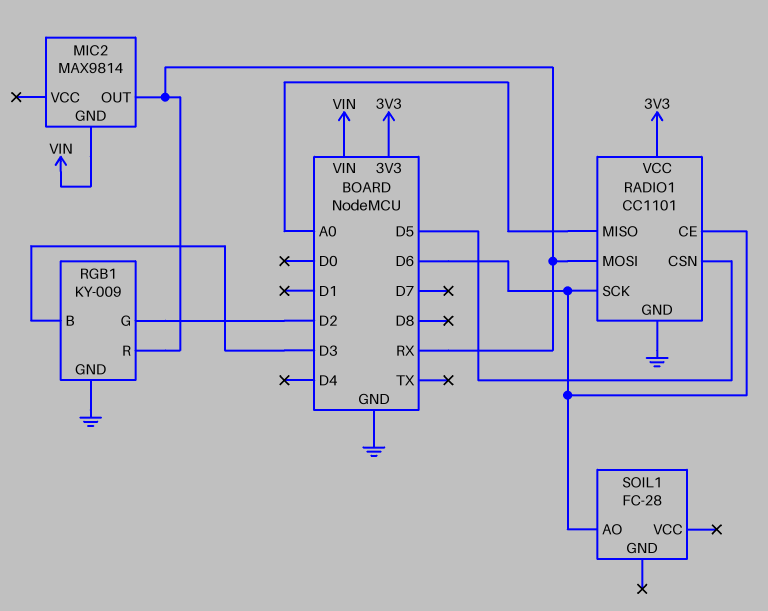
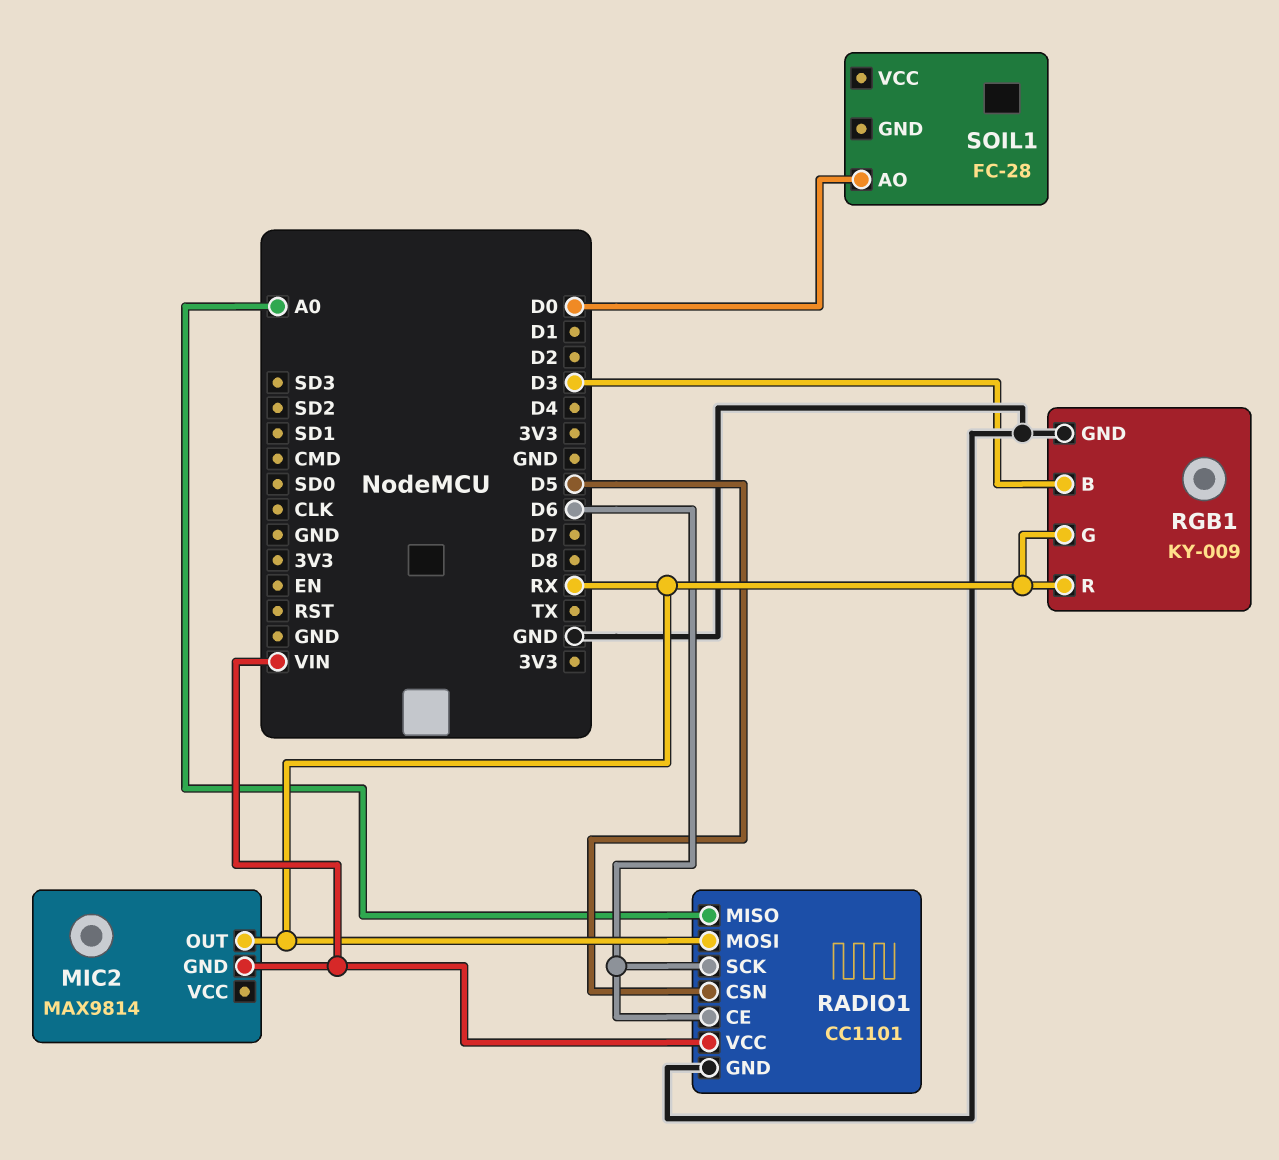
RADIO1 pin VCC: 3V3 -> VIN
RGB1 pin G: D2 -> RX
SOIL1 pin AO: D6 -> D0

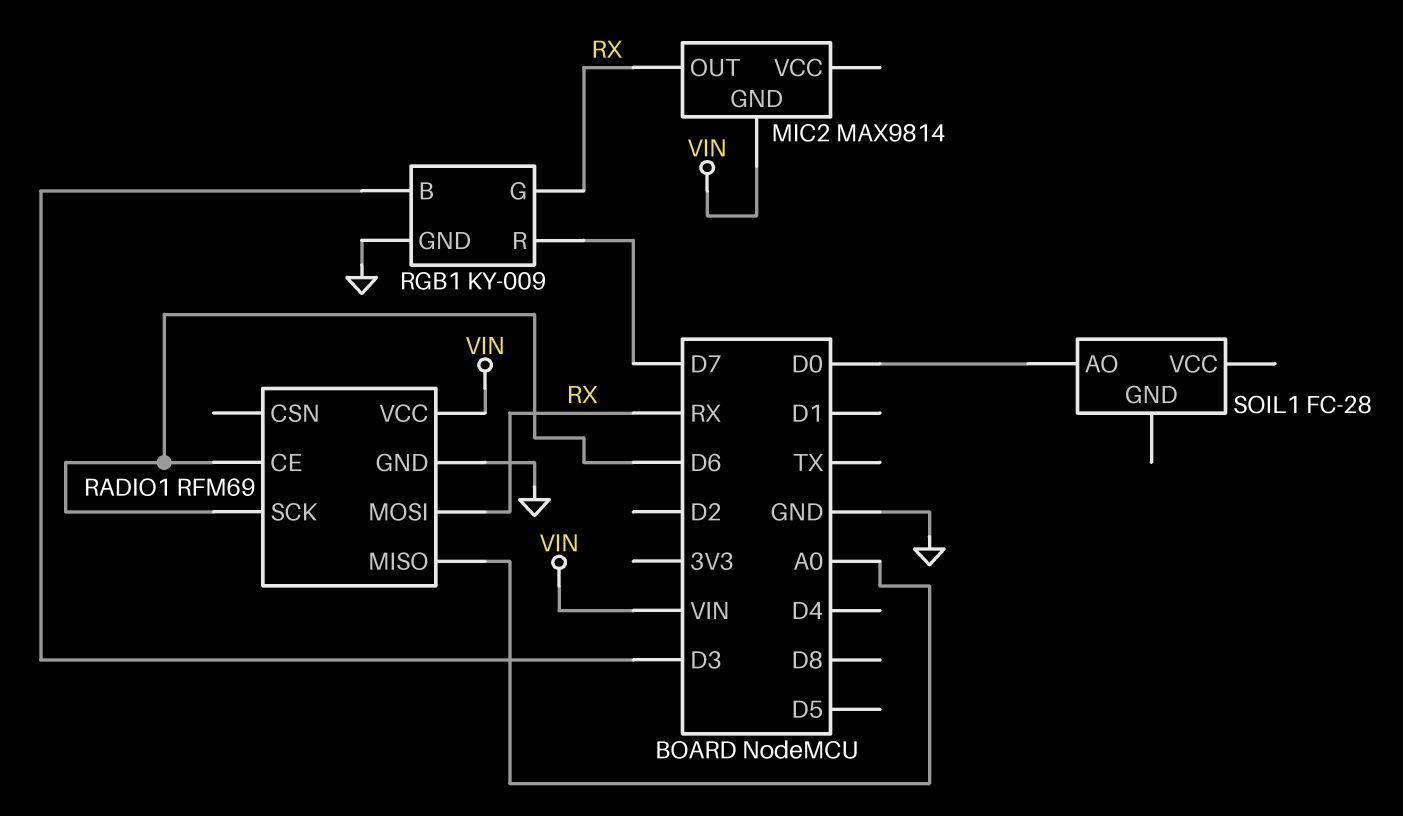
RADIO1: CC1101 -> RFM69
RADIO1 pin CSN: D5 -> none
RGB1 pin R: RX -> D7

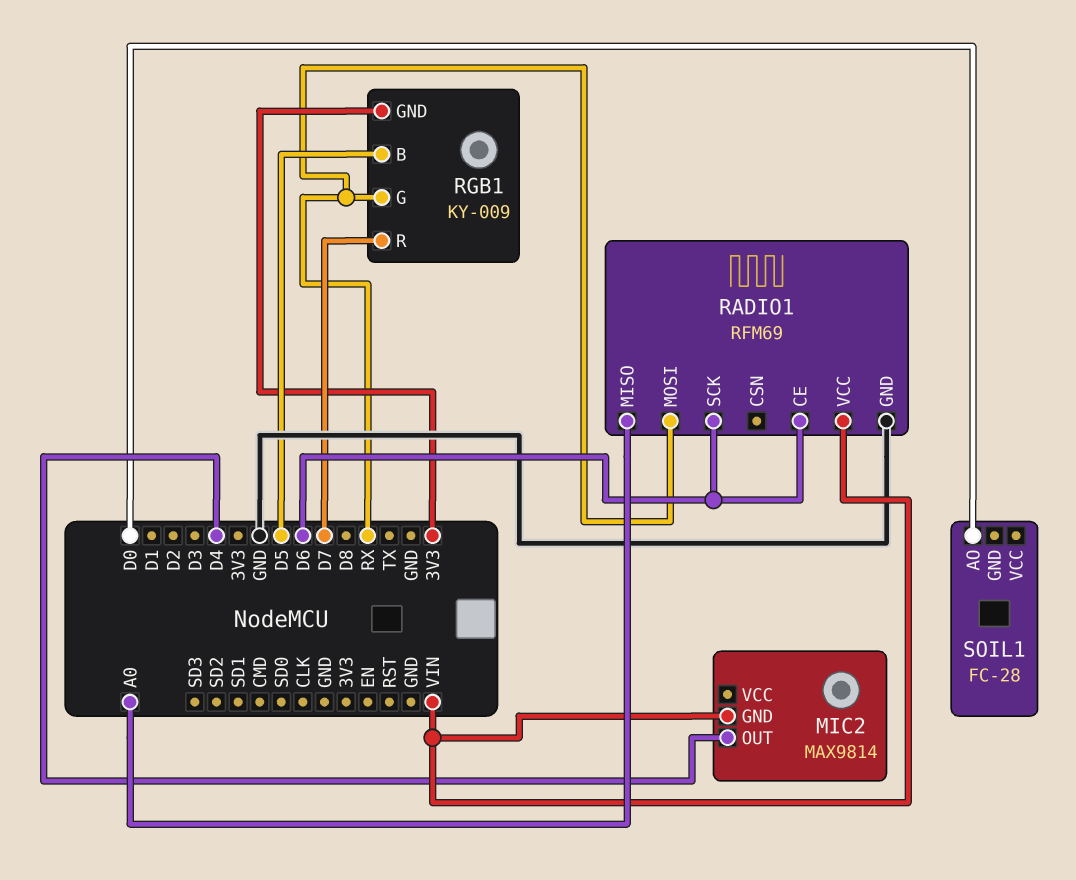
MIC2 pin OUT: RX -> D4
RGB1 pin B: D3 -> D5
RGB1 pin GND: GND -> 3V3

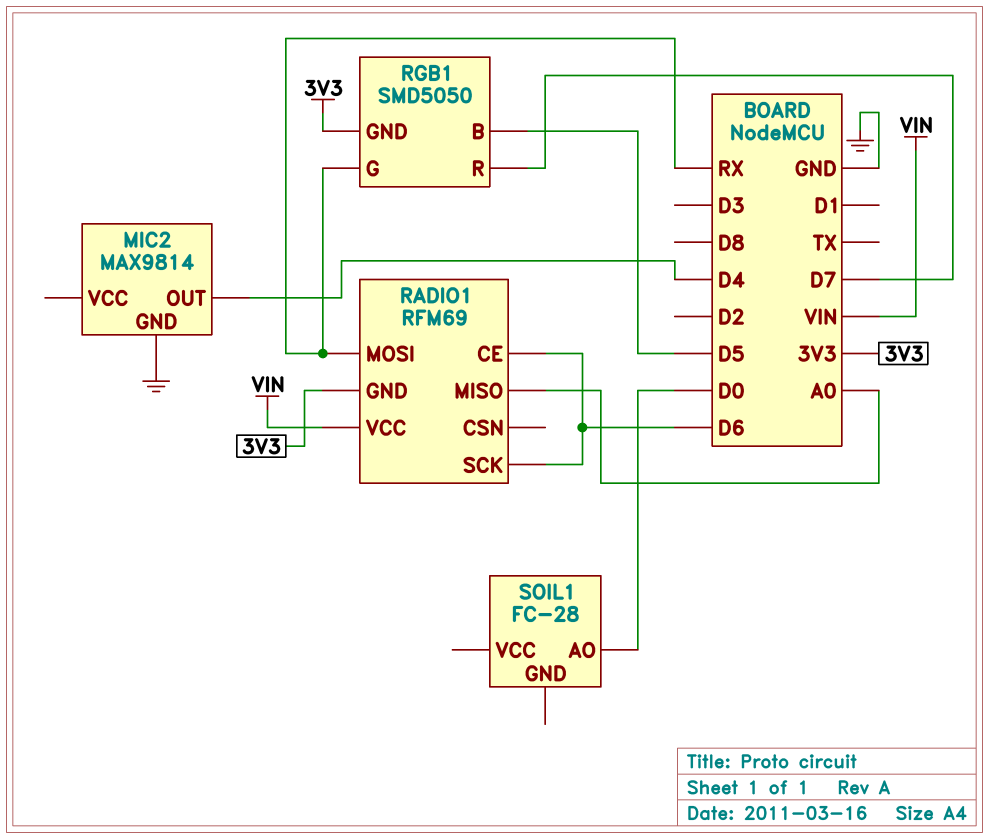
MIC2 pin GND: VIN -> GND
RADIO1 pin GND: GND -> 3V3
RGB1: KY-009 -> SMD5050

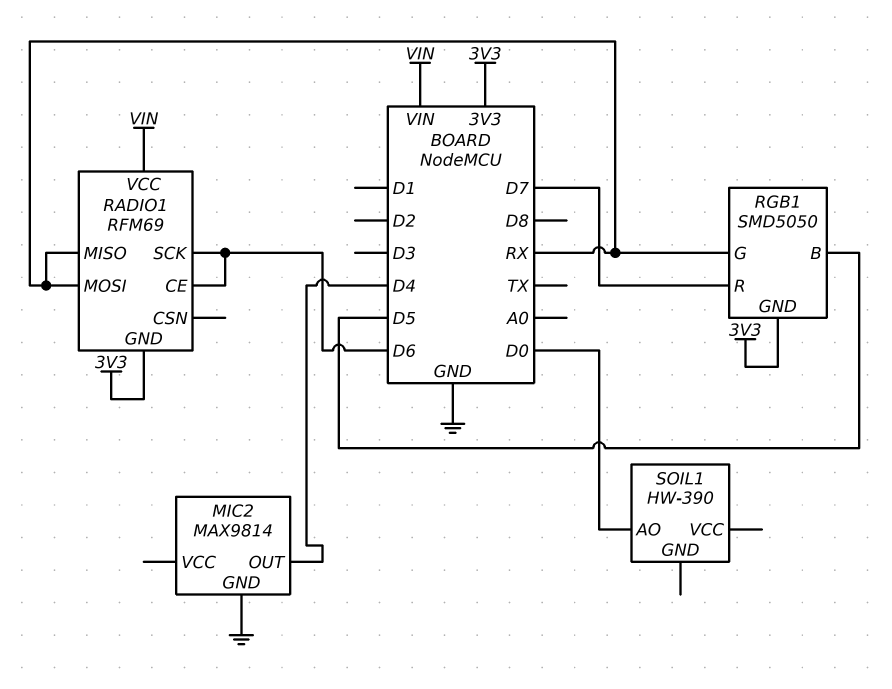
RADIO1 pin MISO: A0 -> RX
SOIL1: FC-28 -> HW-390

